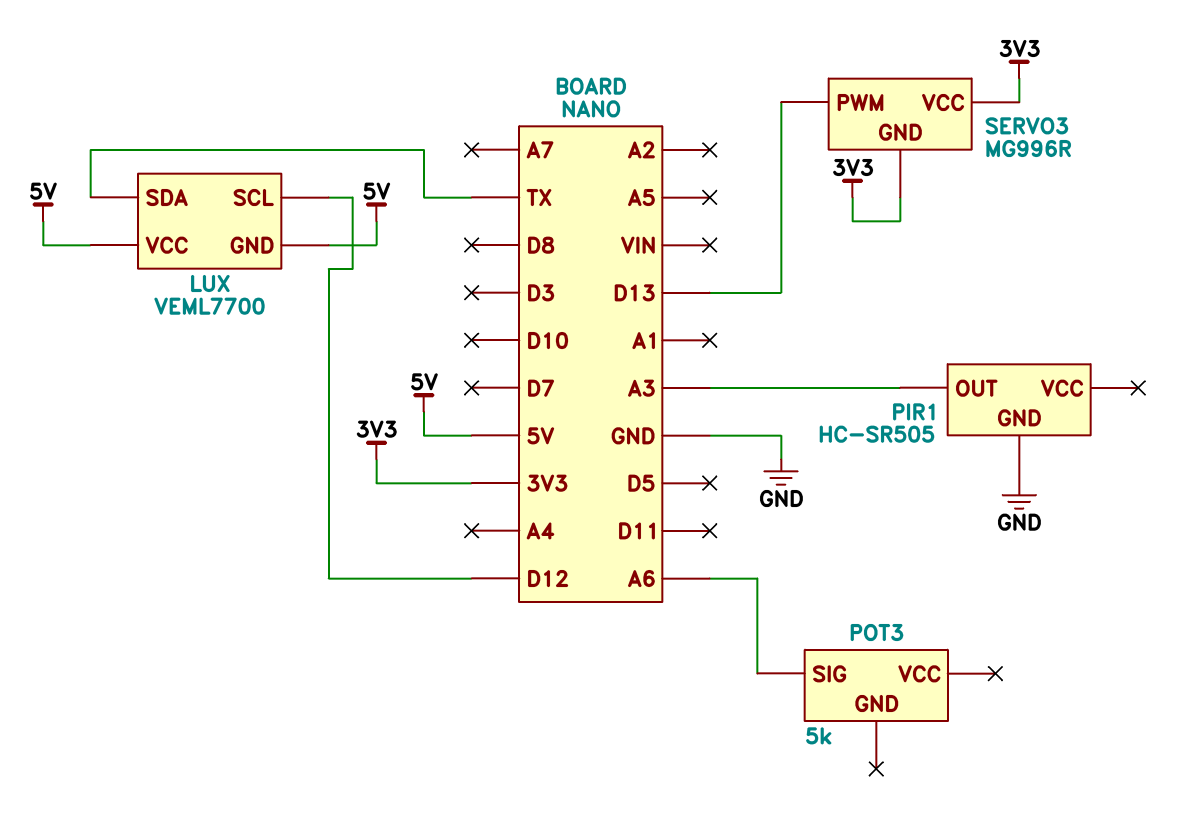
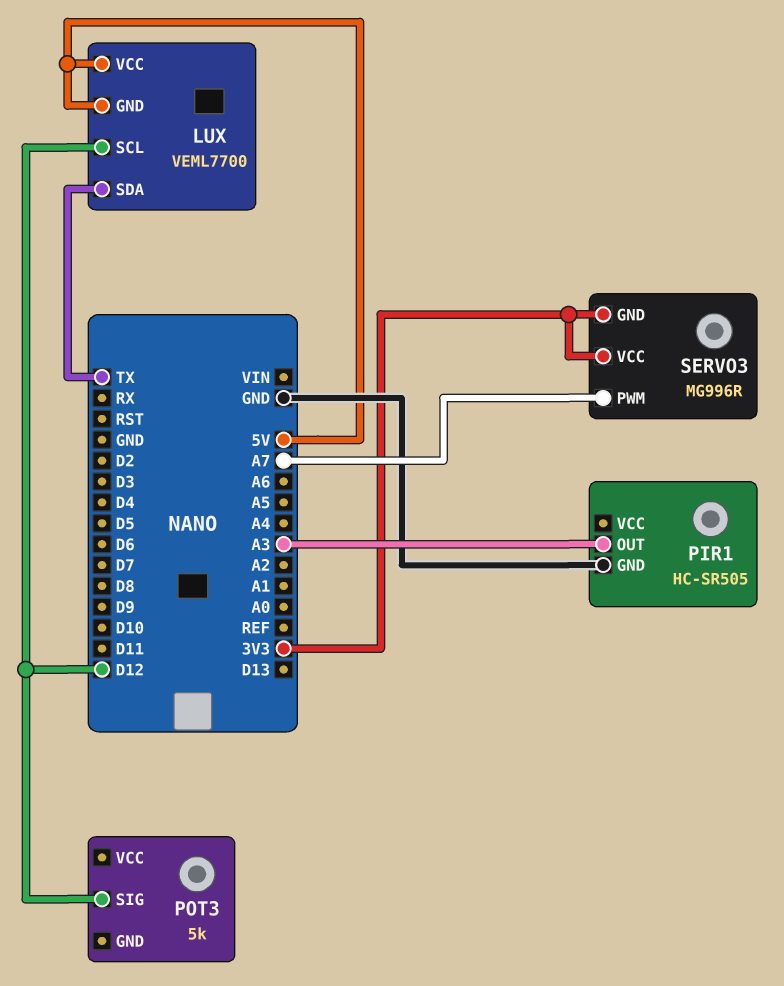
POT3 pin SIG: A6 -> D12
SERVO3 pin PWM: D13 -> A7

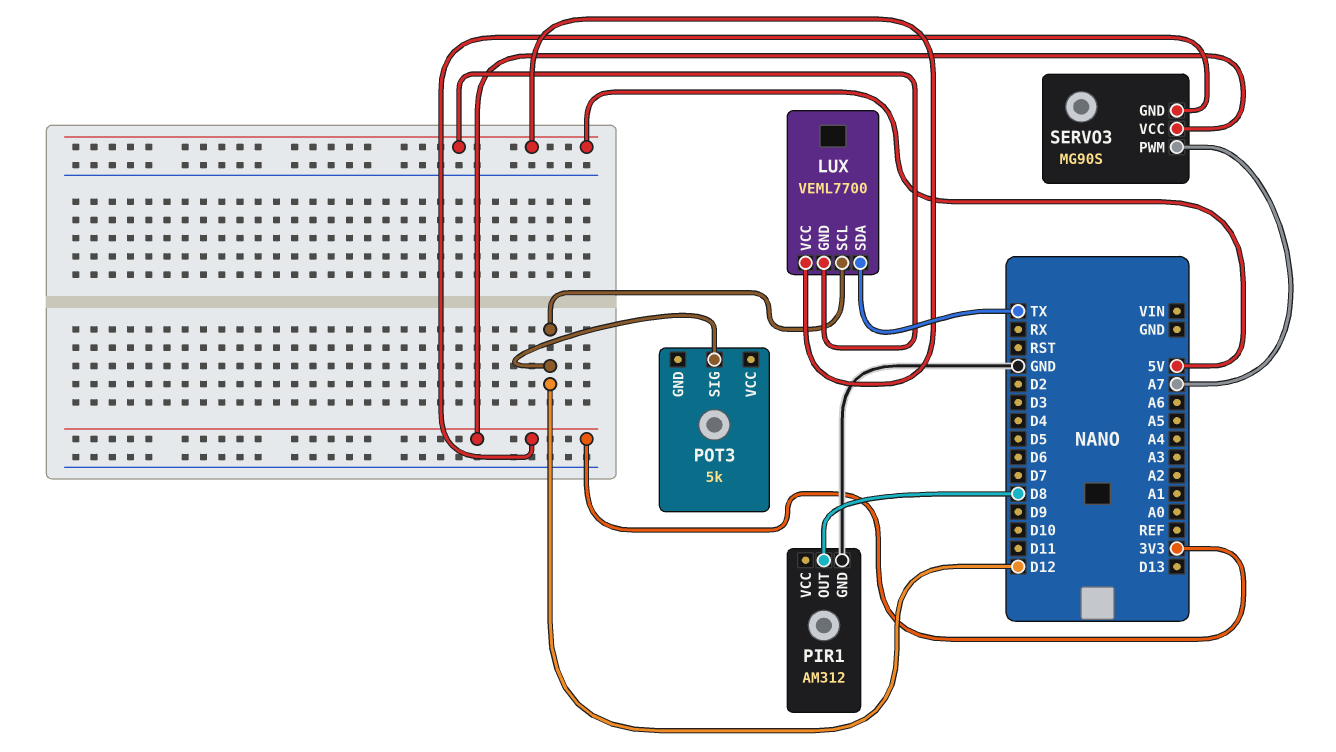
PIR1: HC-SR505 -> AM312
PIR1 pin OUT: A3 -> D8
SERVO3: MG996R -> MG90S

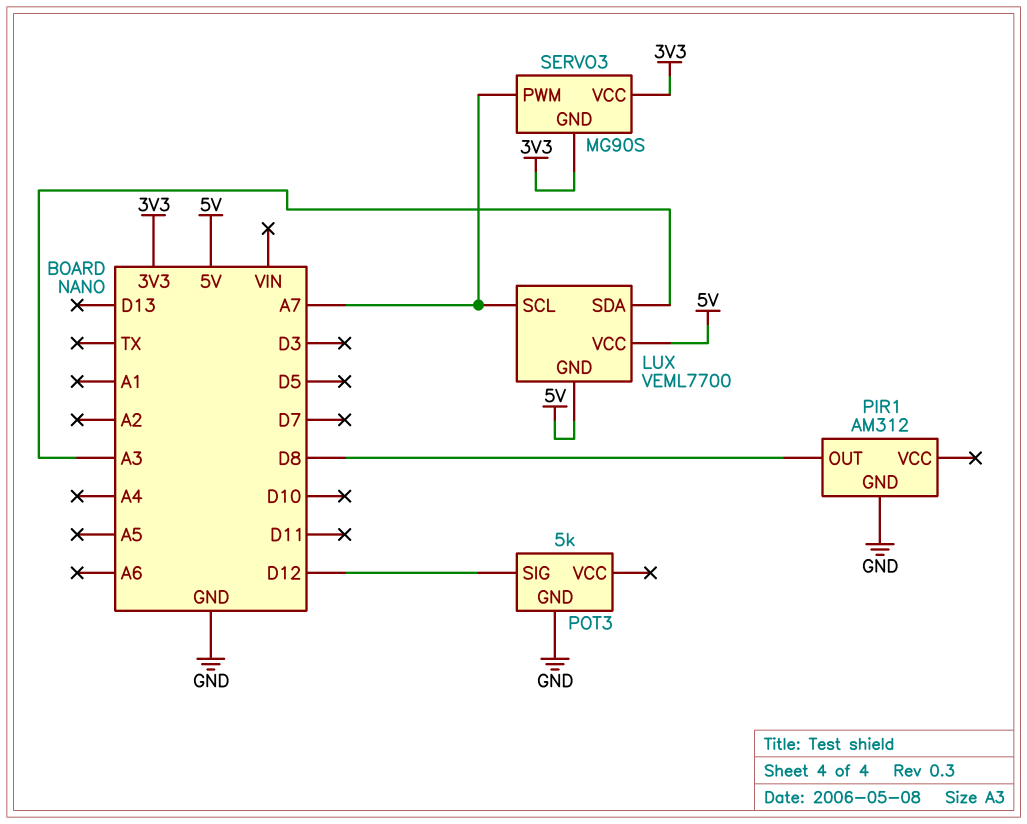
LUX pin SCL: D12 -> A7
LUX pin SDA: TX -> A3
POT3 pin GND: none -> GND

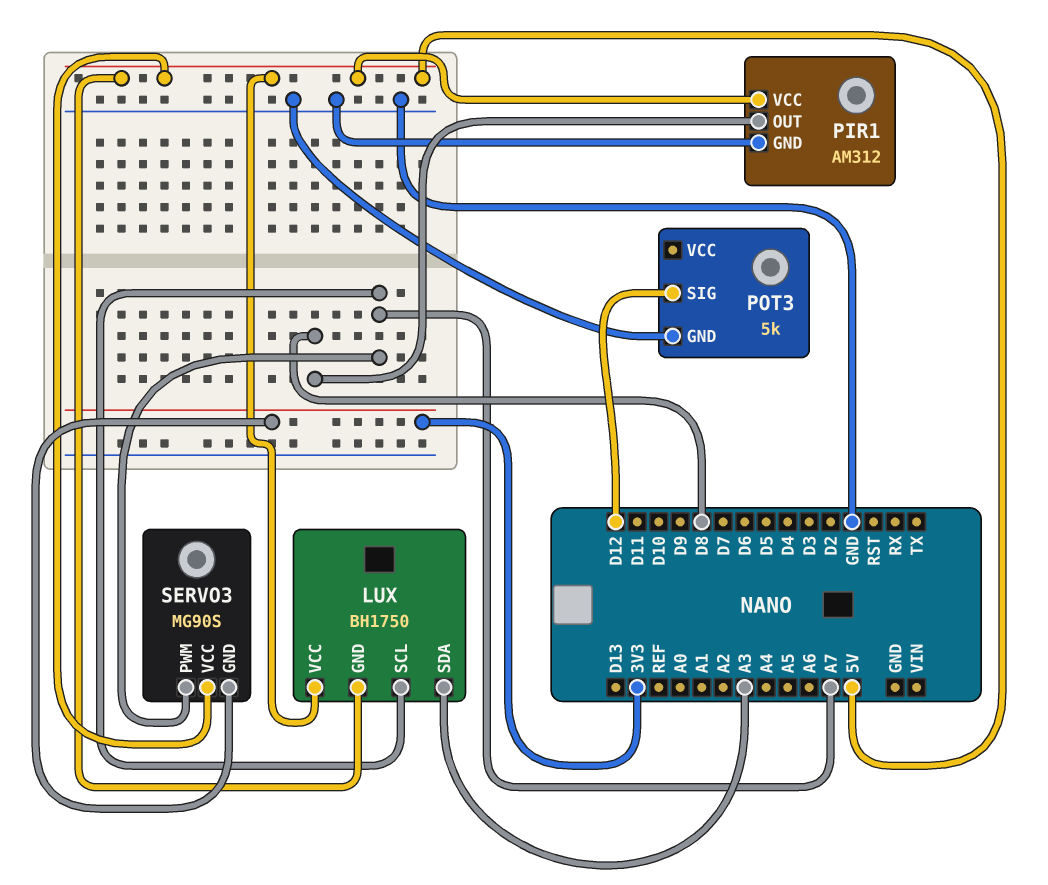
LUX: VEML7700 -> BH1750
PIR1 pin VCC: none -> 5V
SERVO3 pin VCC: 3V3 -> 5V

